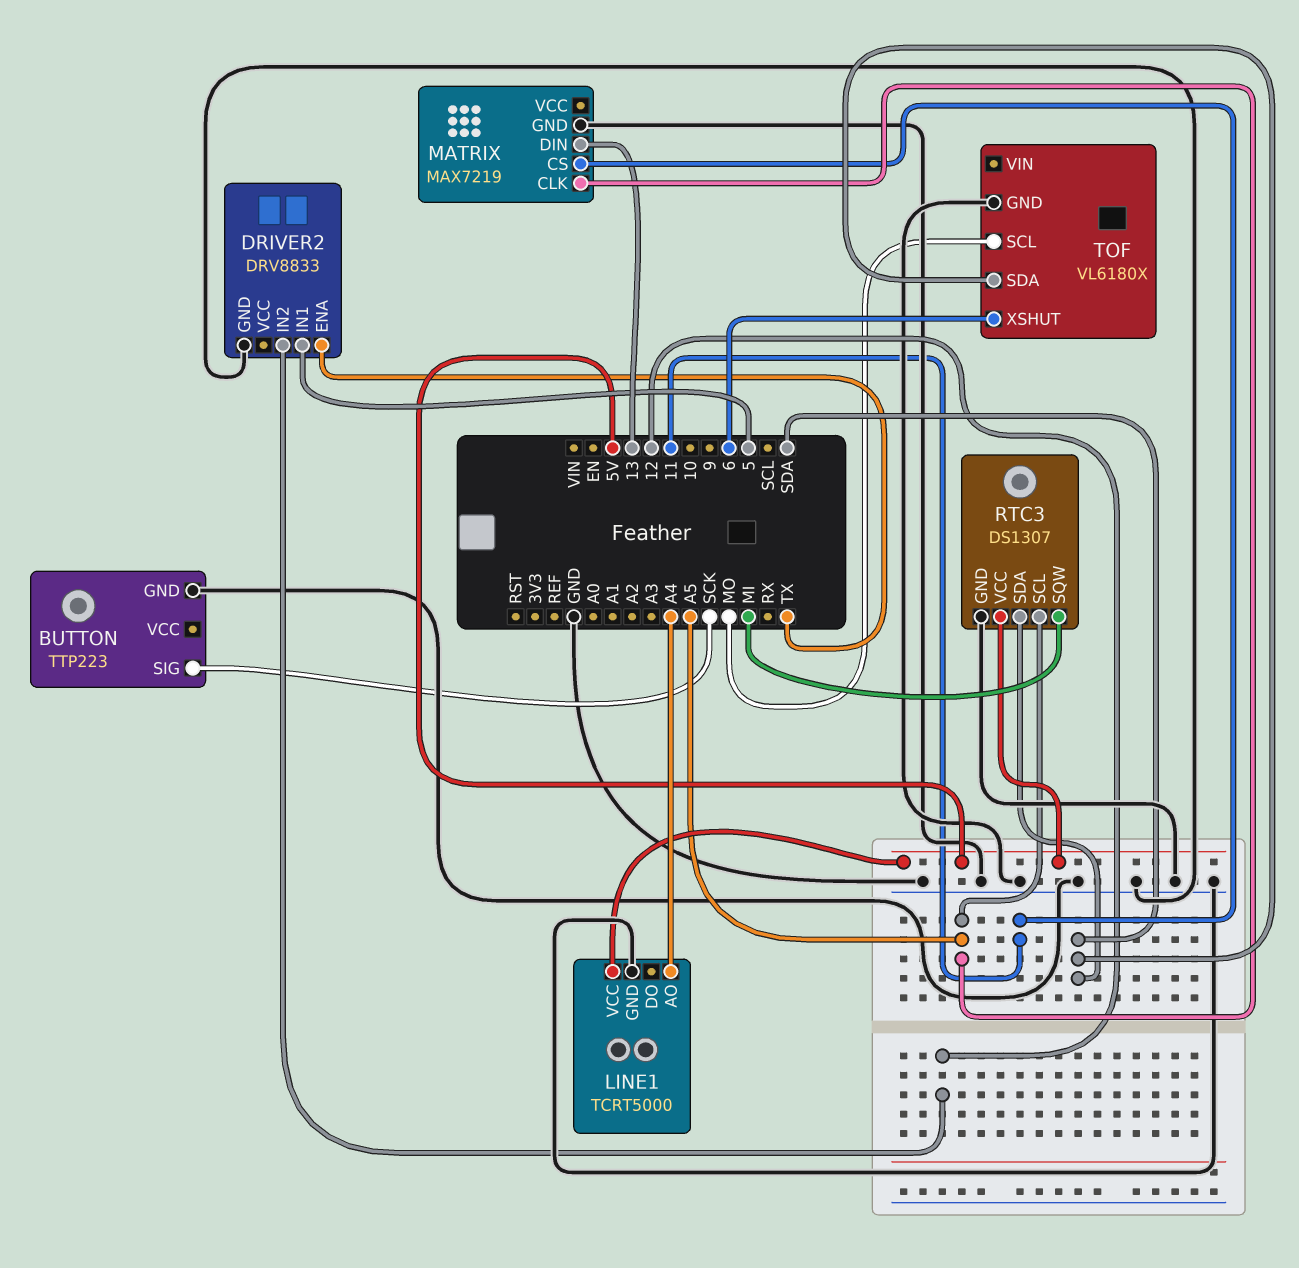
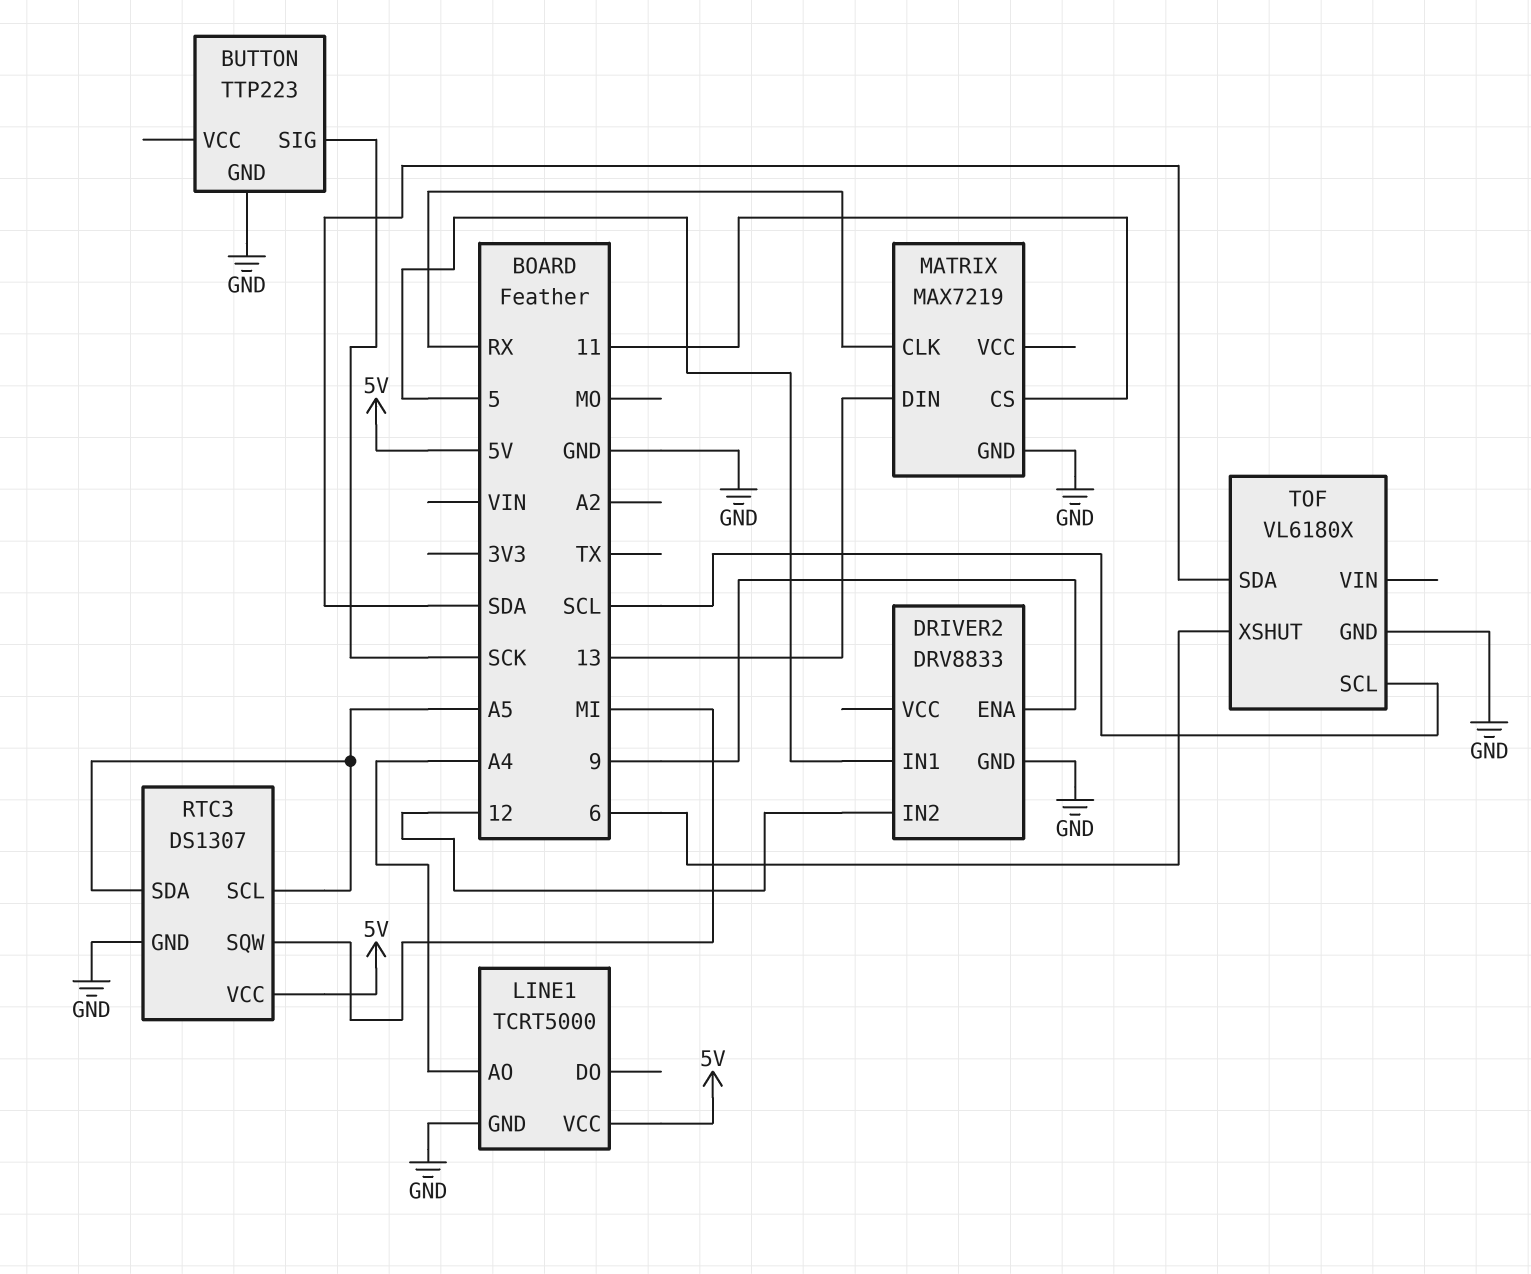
DRIVER2 pin ENA: TX -> 9
MATRIX pin CLK: A5 -> RX
RTC3 pin SDA: SDA -> A5
TOF pin SCL: MO -> SCL

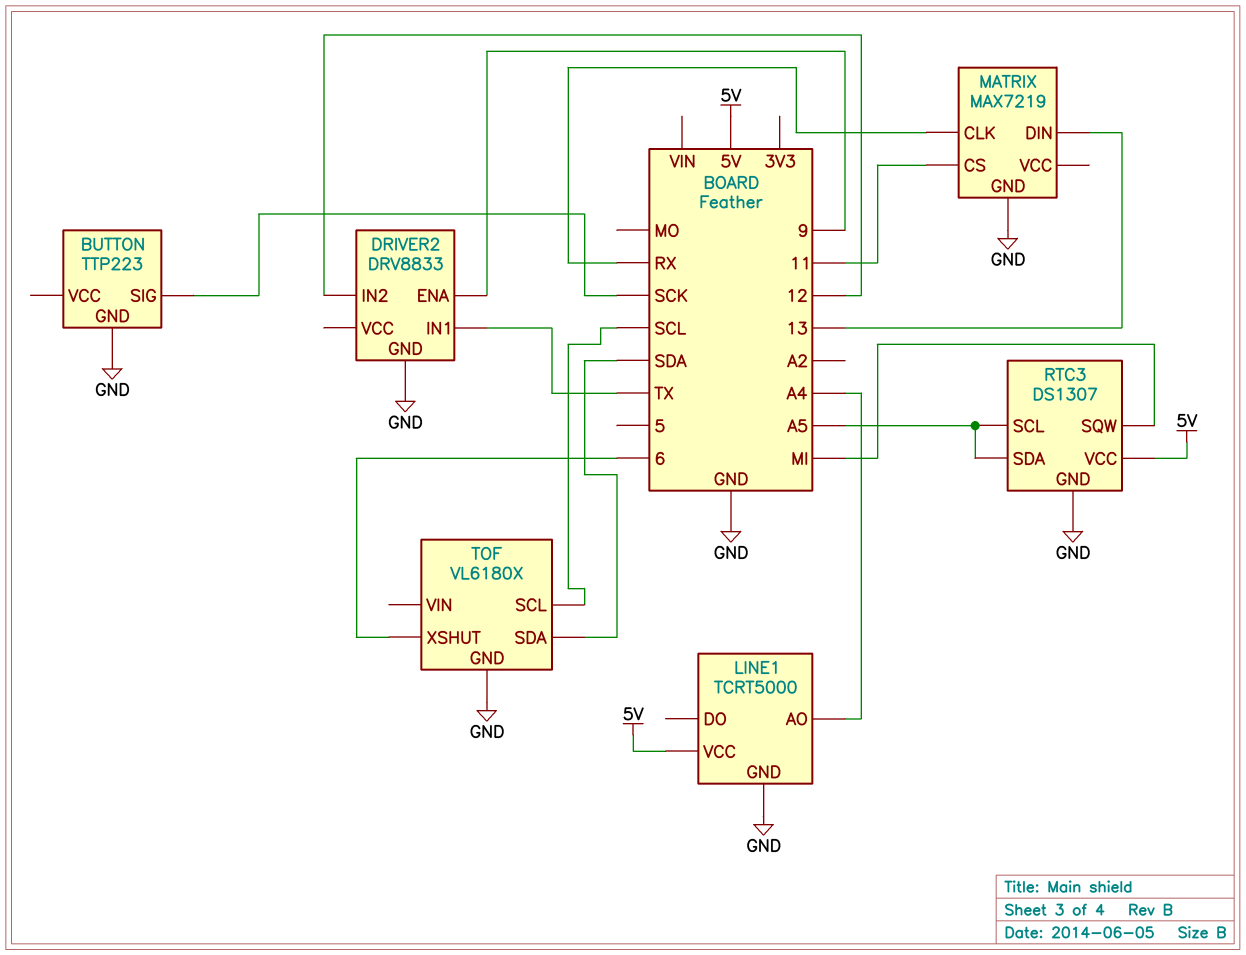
DRIVER2 pin IN1: 5 -> TX

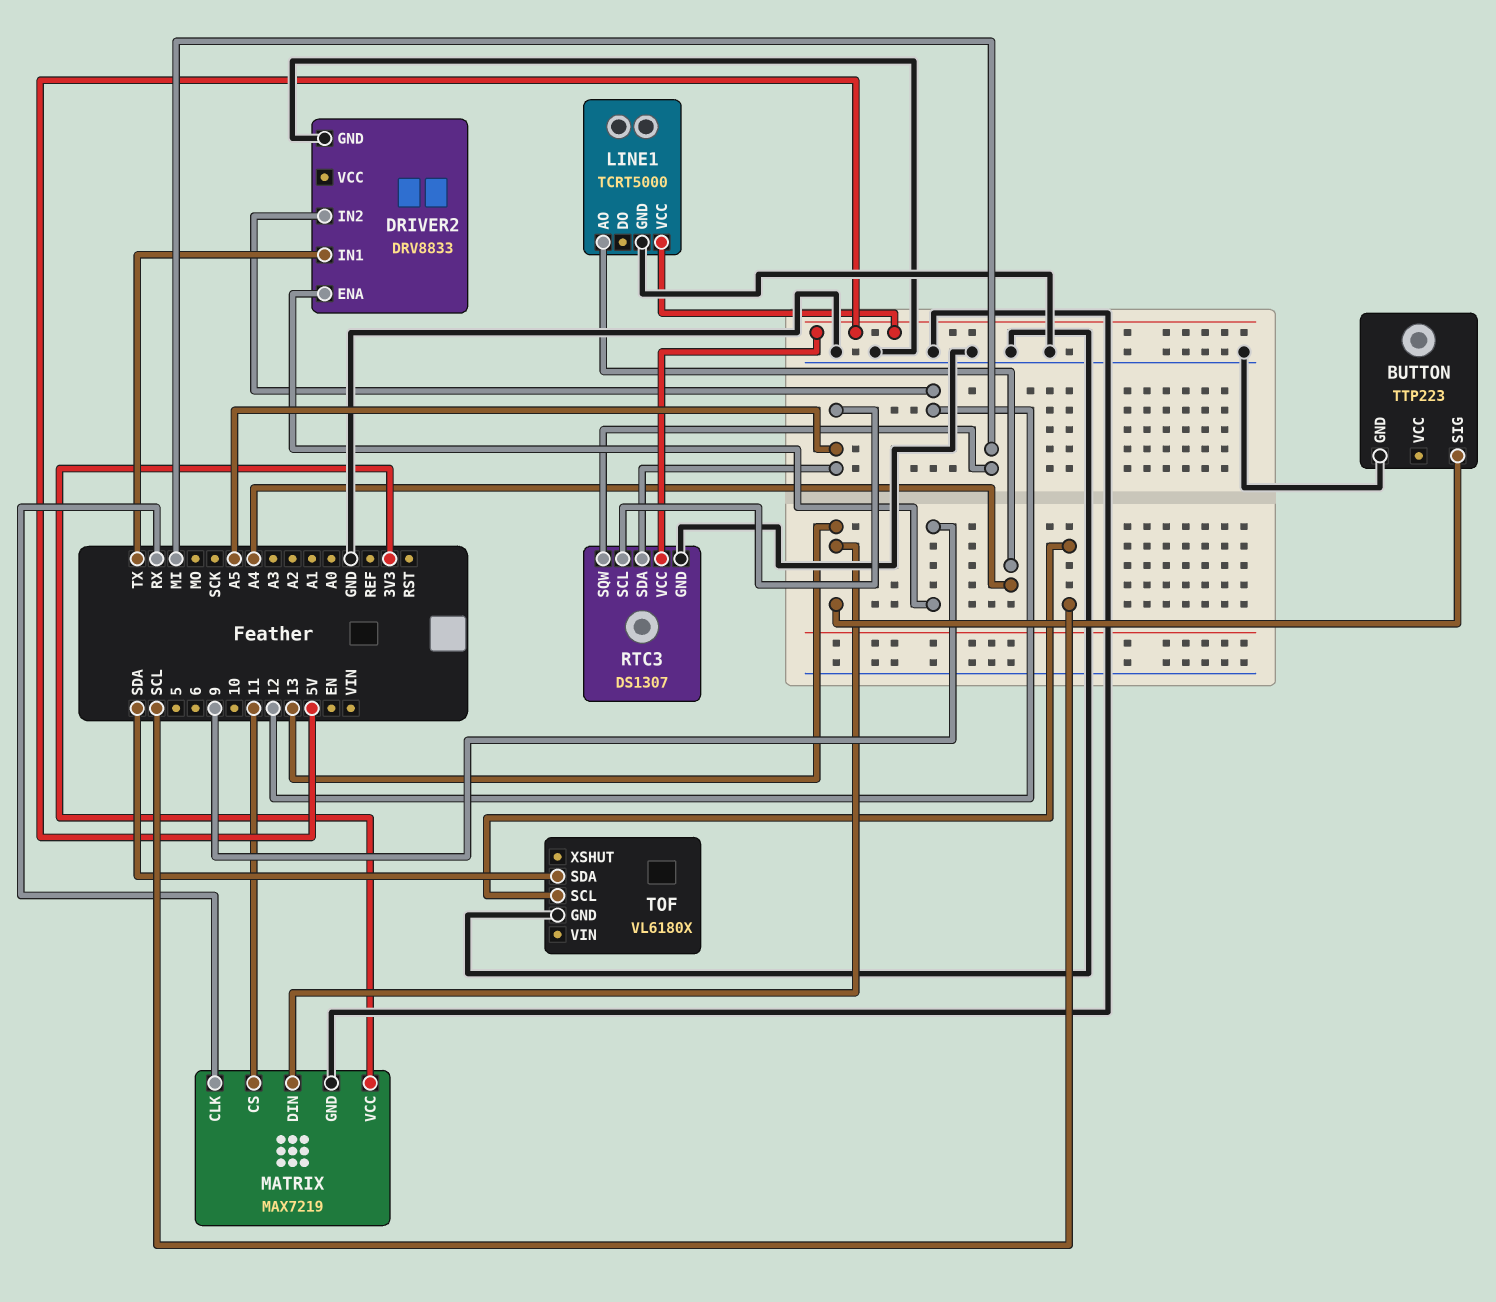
BUTTON pin SIG: SCK -> 13
MATRIX pin VCC: none -> 3V3
TOF pin XSHUT: 6 -> none

